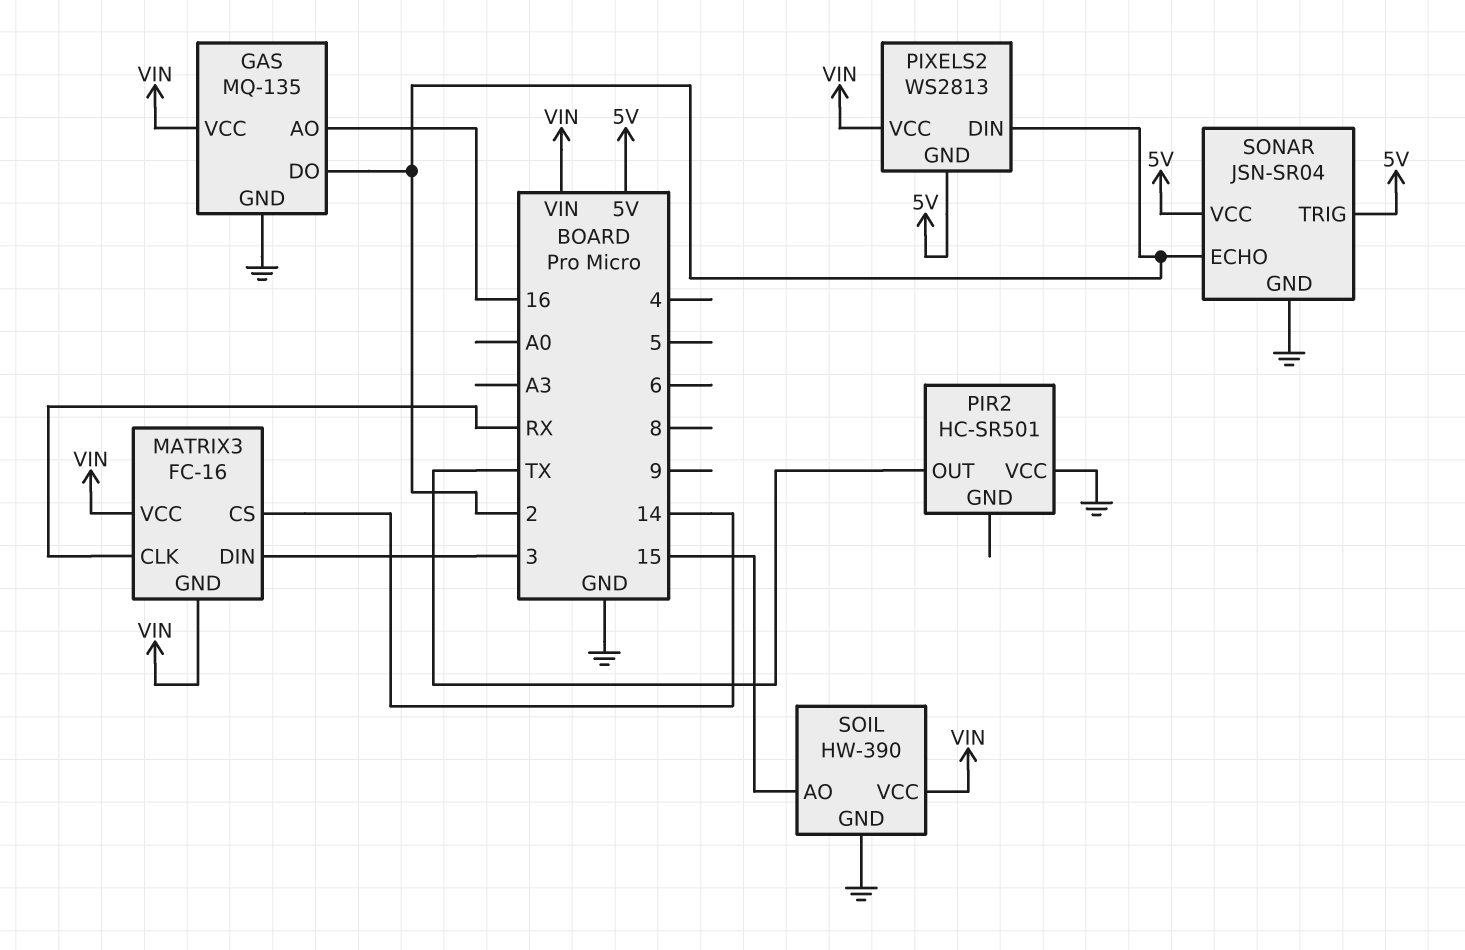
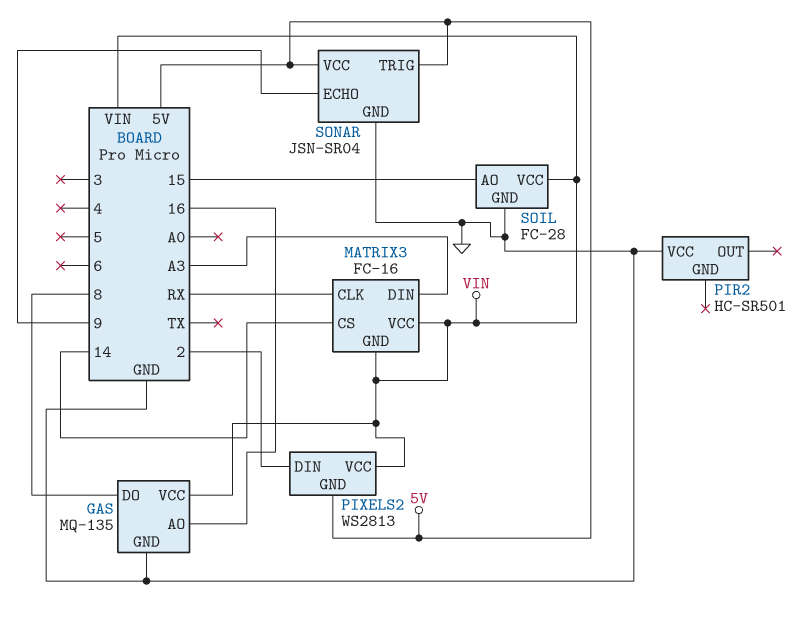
GAS pin DO: 2 -> 8
MATRIX3 pin DIN: 3 -> A3
PIR2 pin OUT: TX -> none
SOIL: HW-390 -> FC-28
SONAR pin ECHO: 2 -> 9

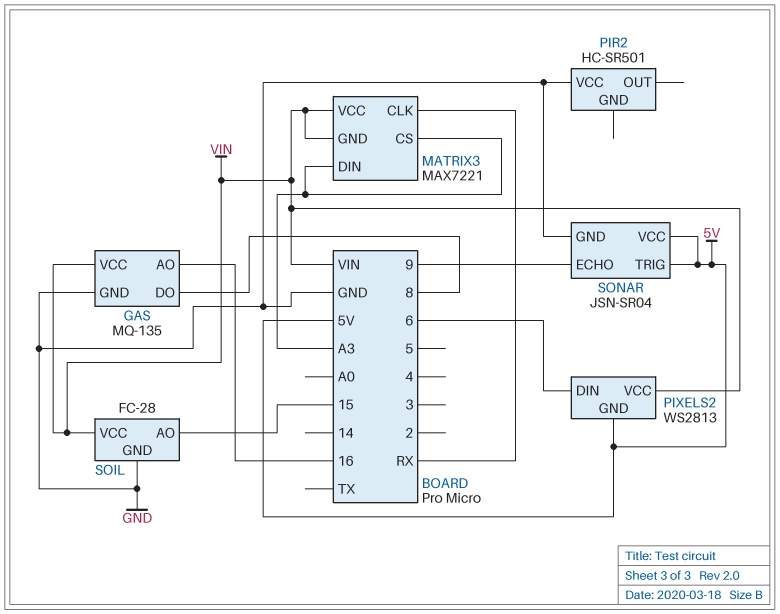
MATRIX3: FC-16 -> MAX7221
MATRIX3 pin CS: 14 -> A3
PIXELS2 pin DIN: 2 -> 6

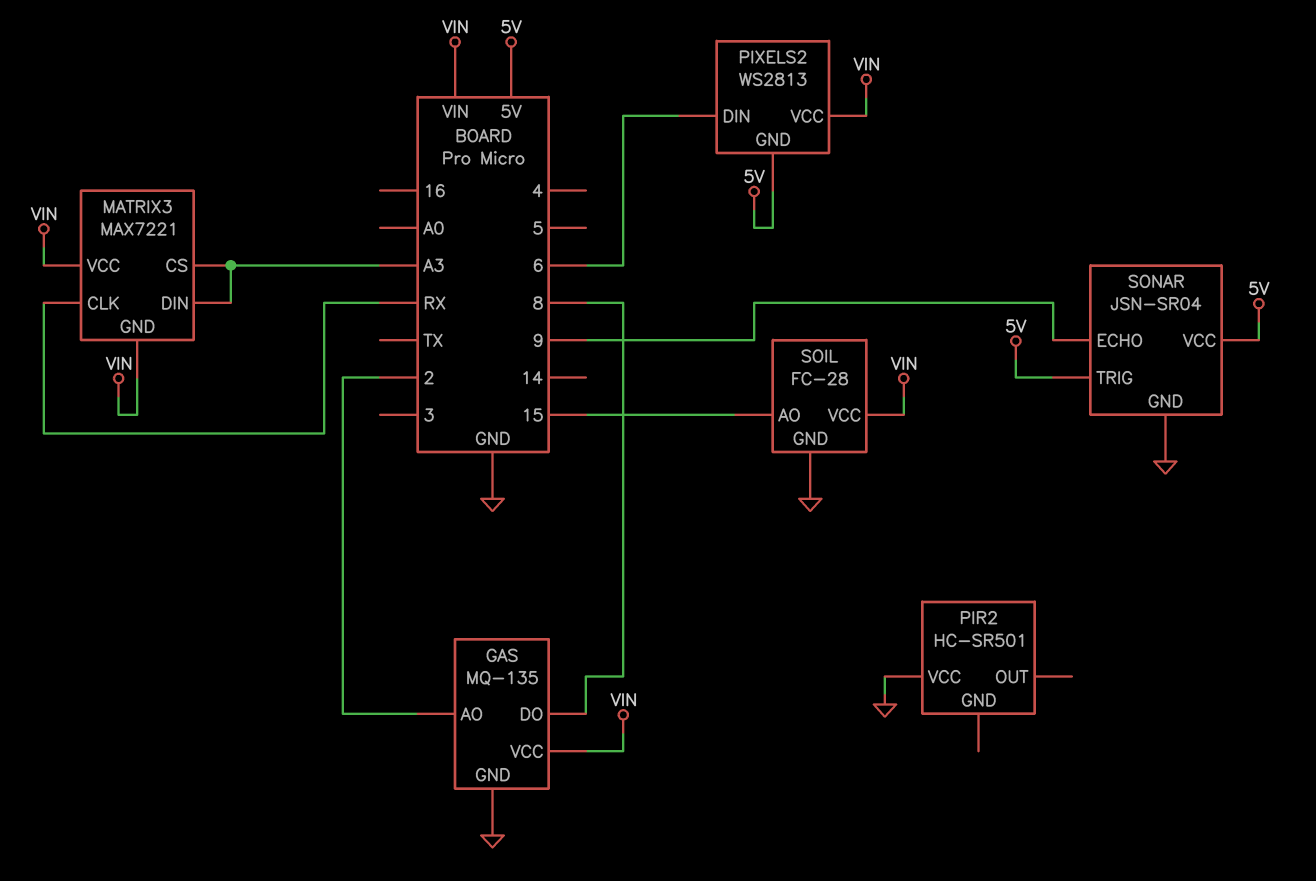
GAS pin AO: 16 -> 2

